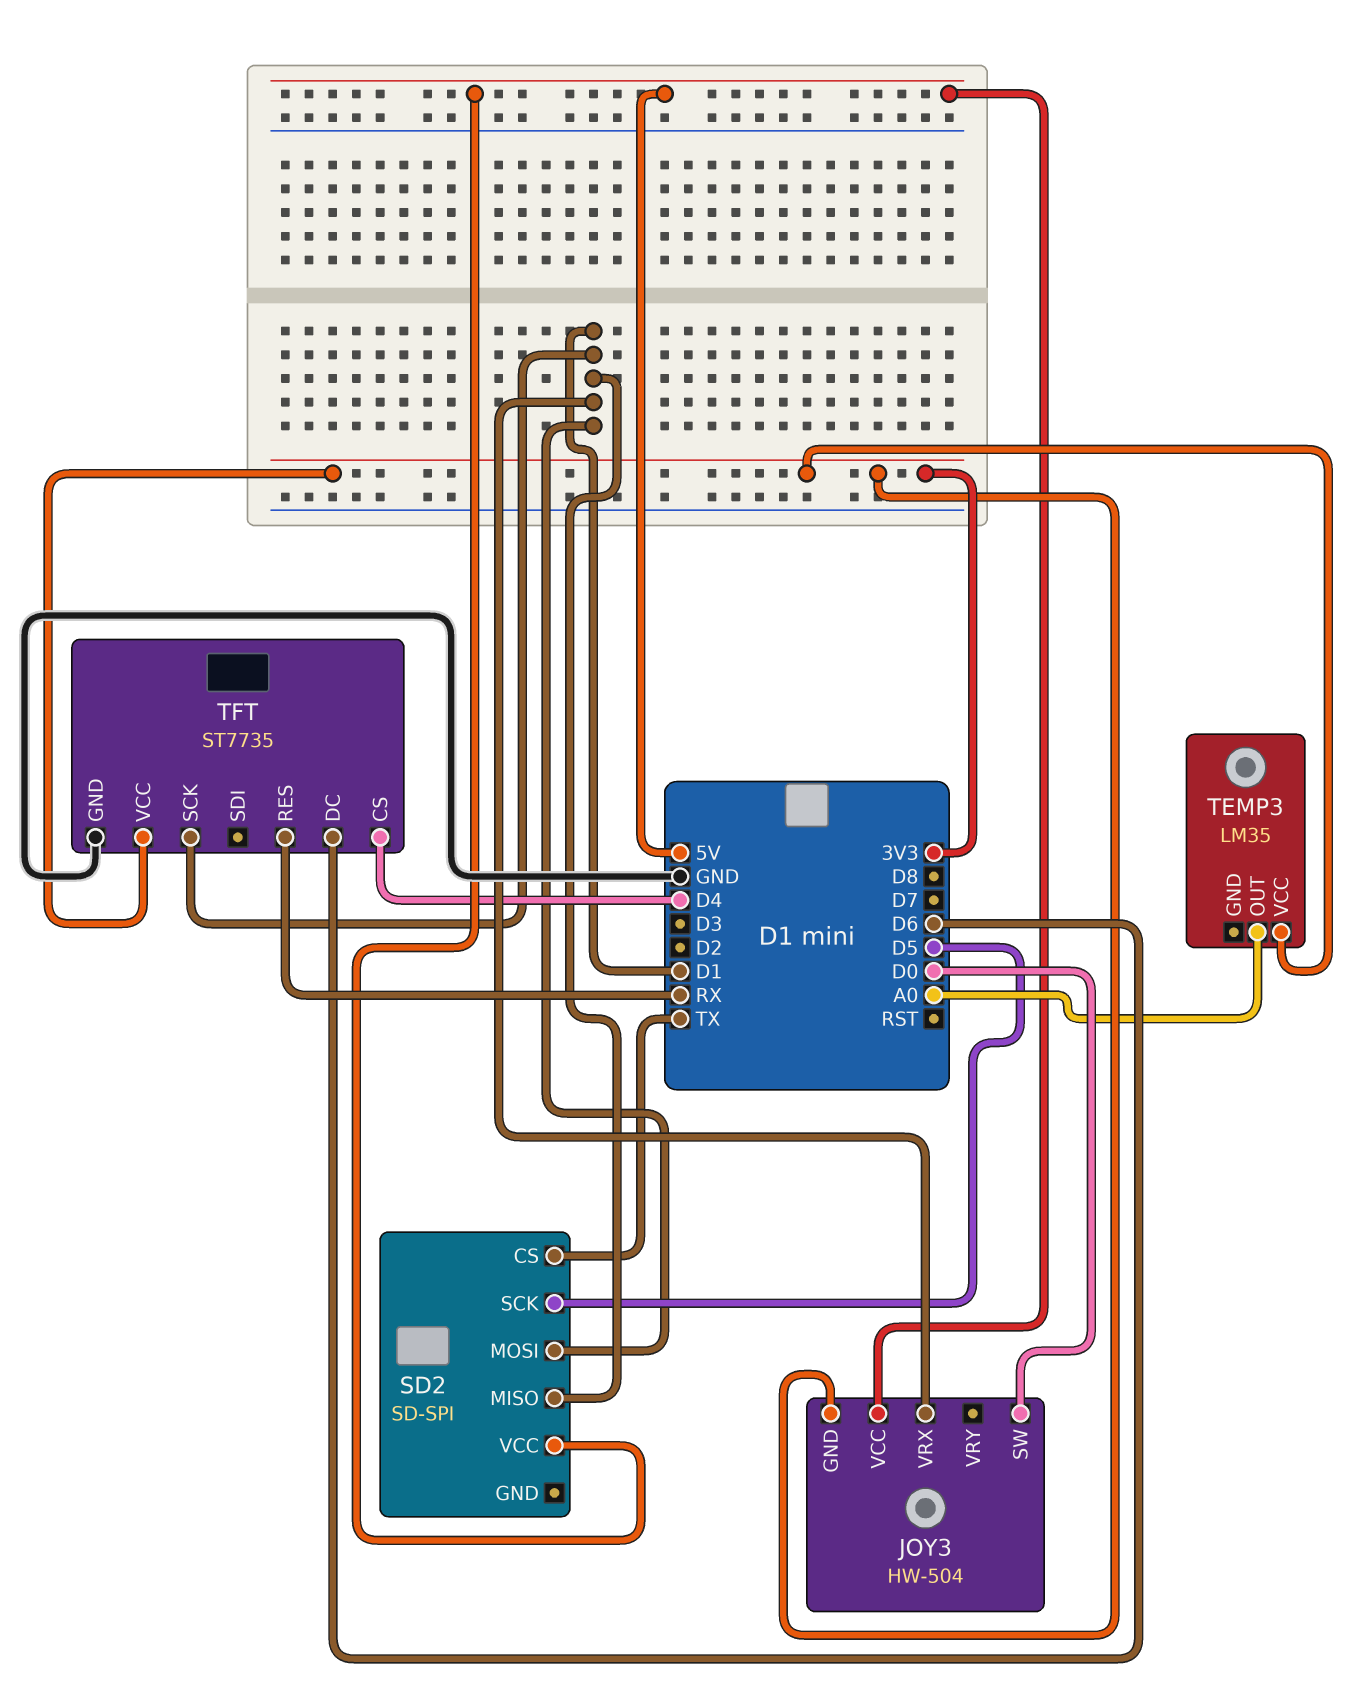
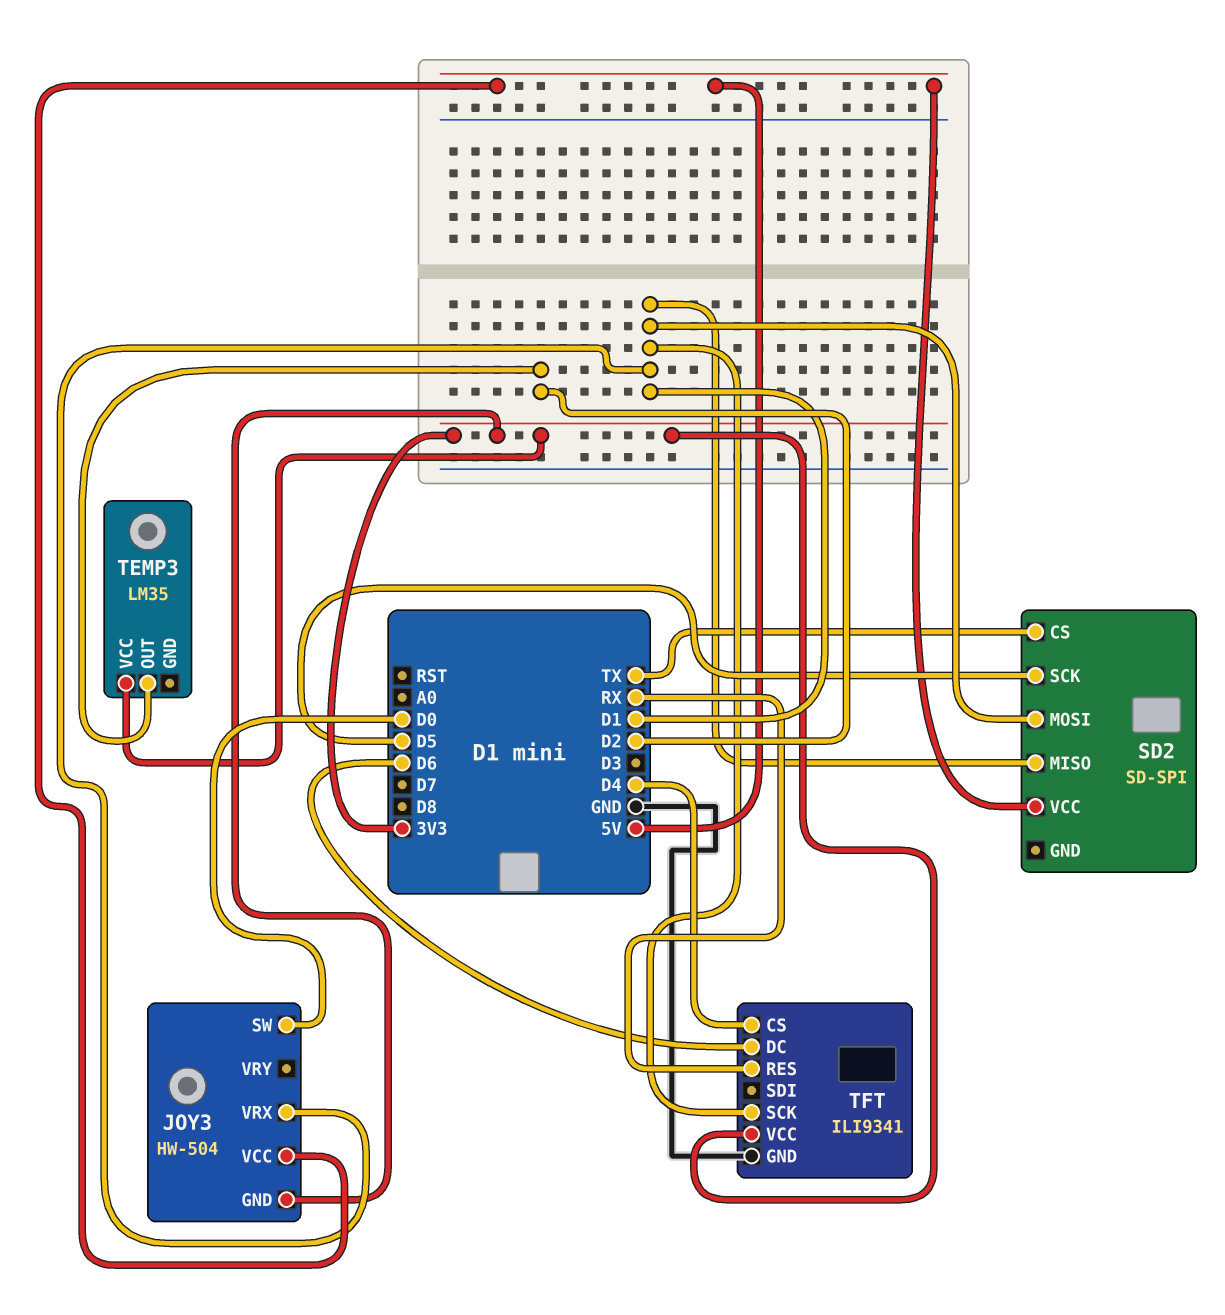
TEMP3 pin OUT: A0 -> D2
TFT: ST7735 -> ILI9341

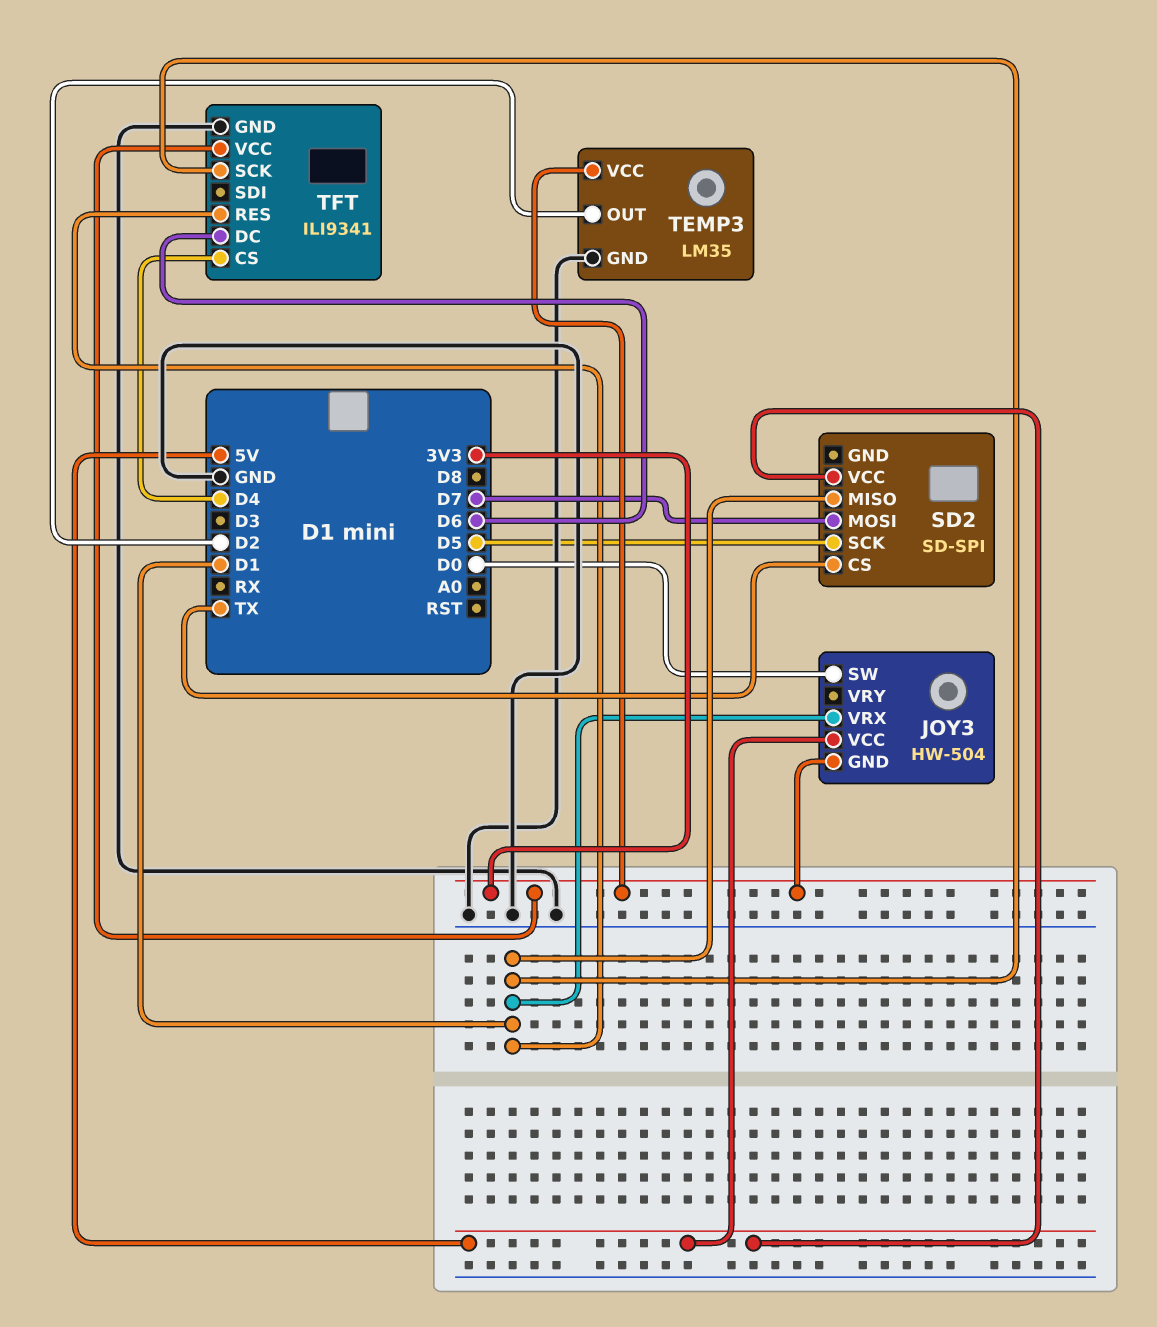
SD2 pin MOSI: D1 -> D7
TEMP3 pin GND: none -> GND
TFT pin RES: RX -> D1

